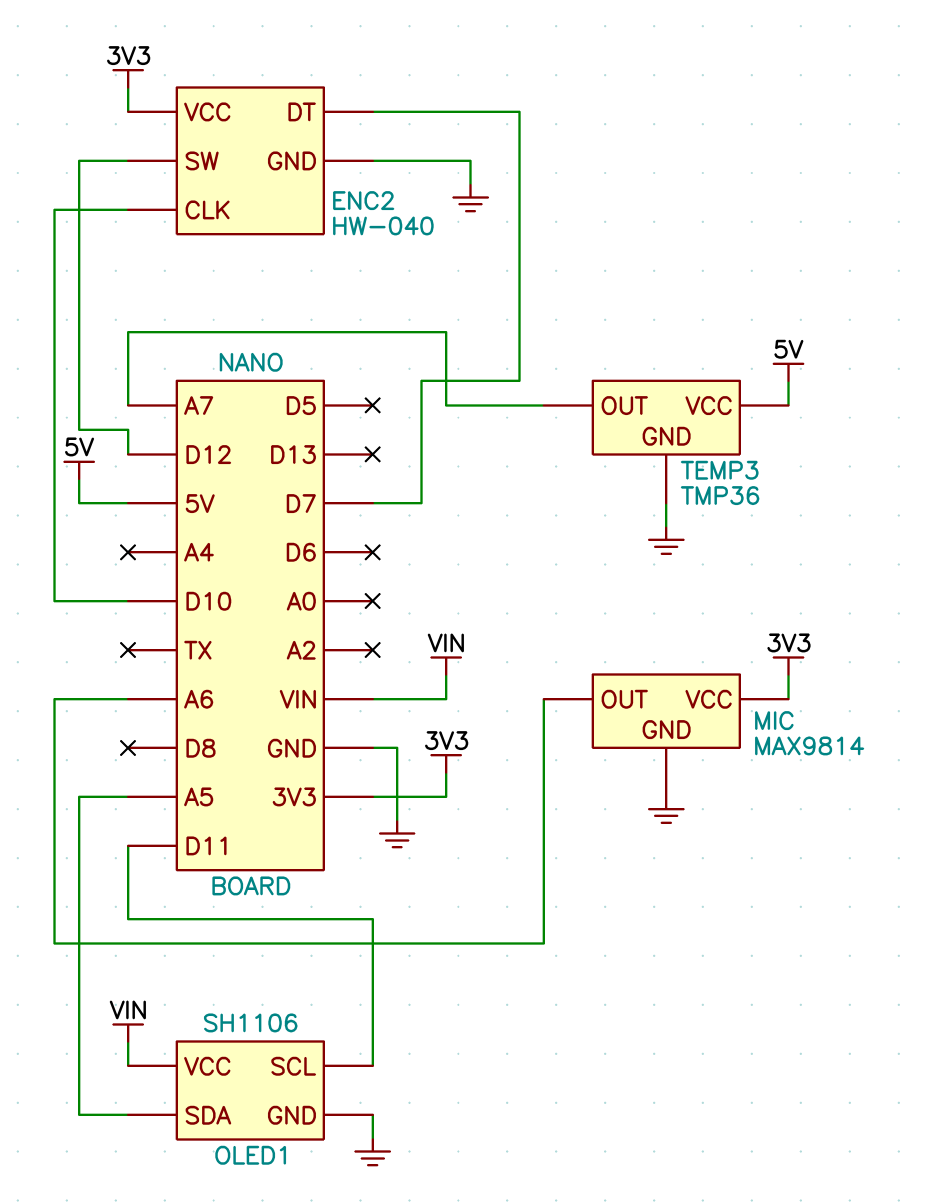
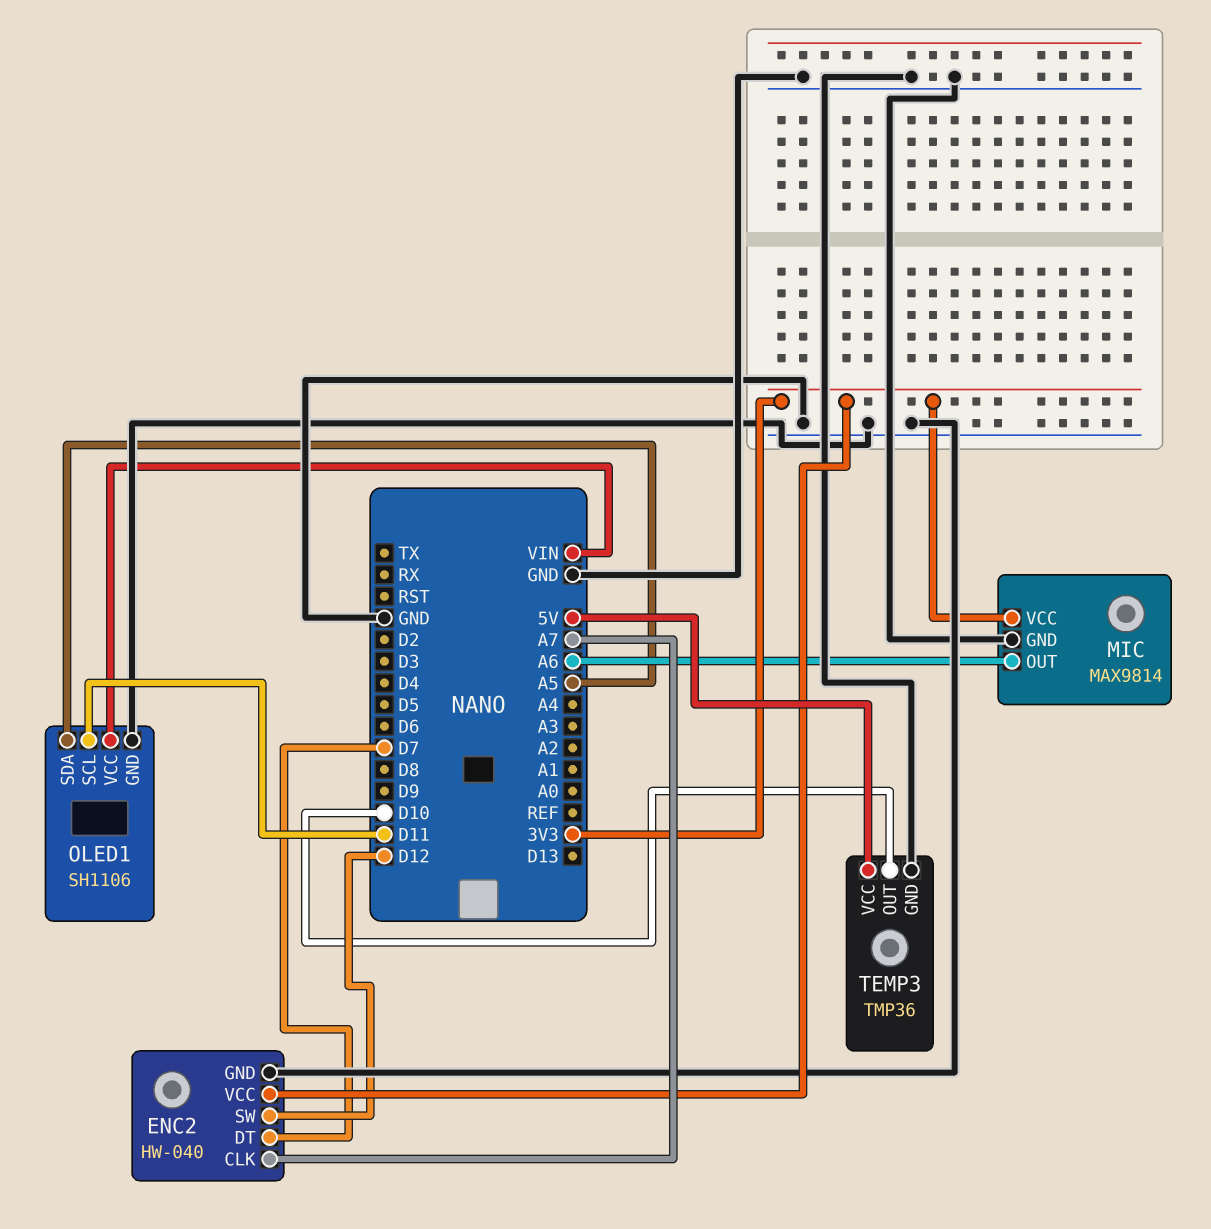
ENC2 pin CLK: D10 -> A7
TEMP3 pin OUT: A7 -> D10

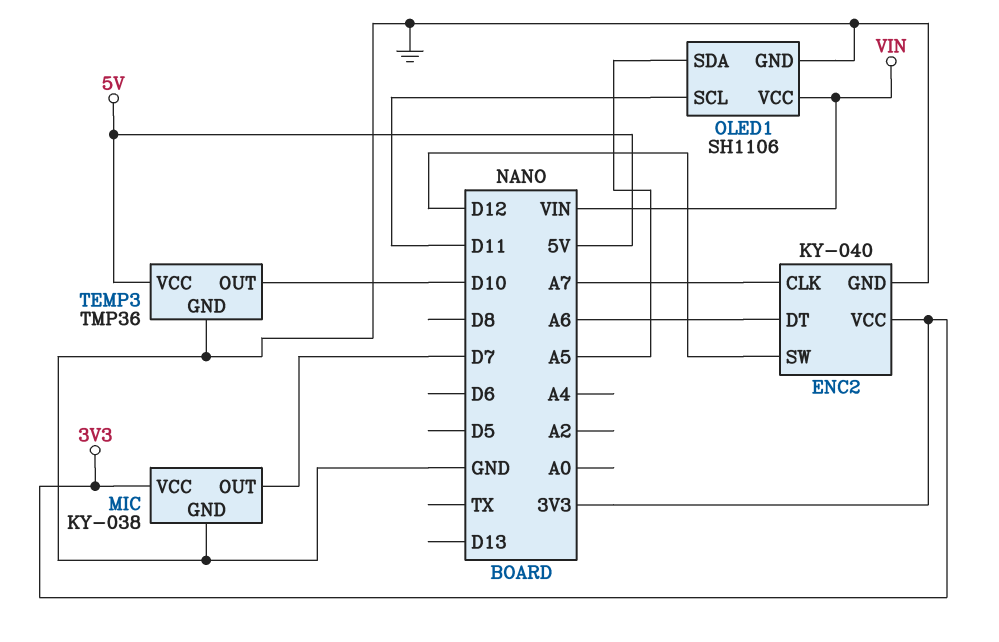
ENC2: HW-040 -> KY-040
ENC2 pin DT: D7 -> A6
MIC: MAX9814 -> KY-038
MIC pin OUT: A6 -> D7

